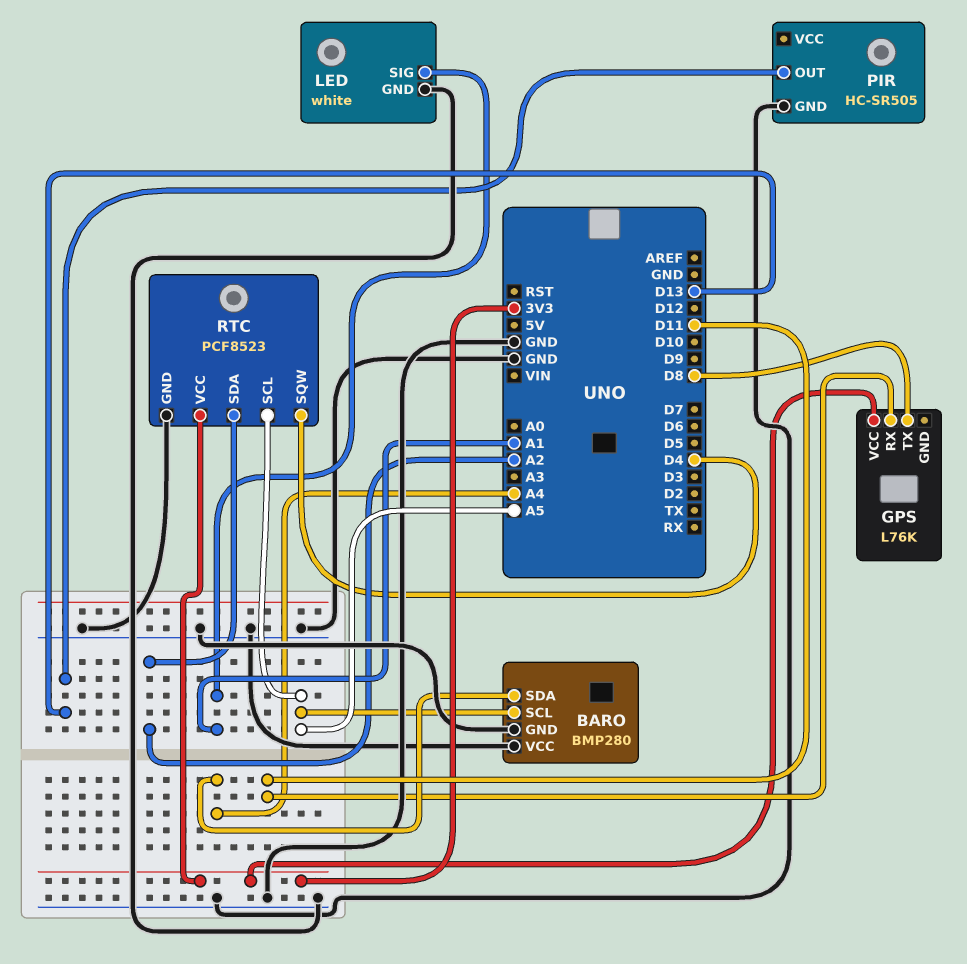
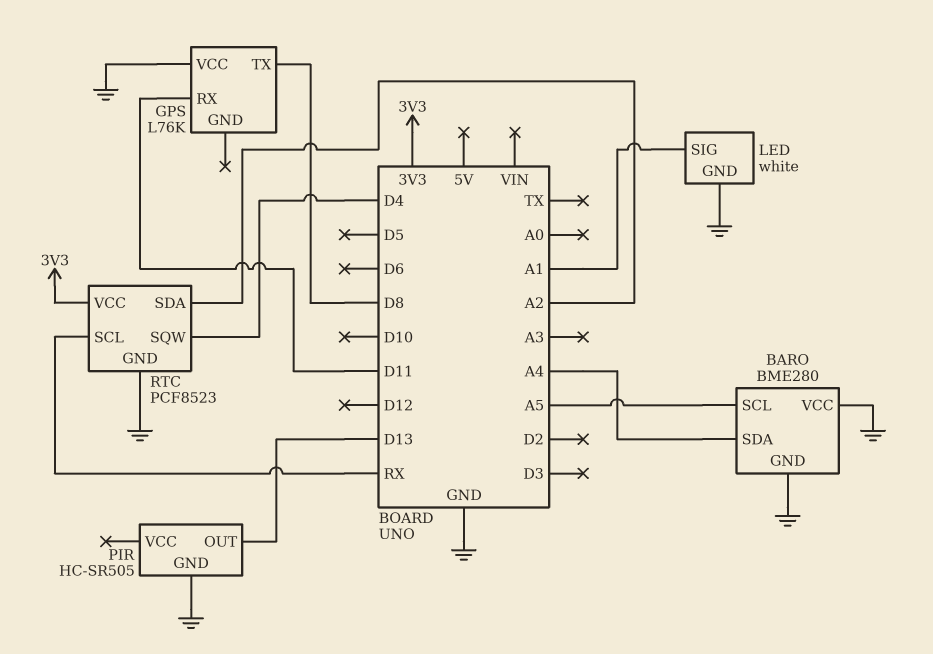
BARO: BMP280 -> BME280
GPS pin VCC: 3V3 -> GND
RTC pin SCL: A5 -> RX

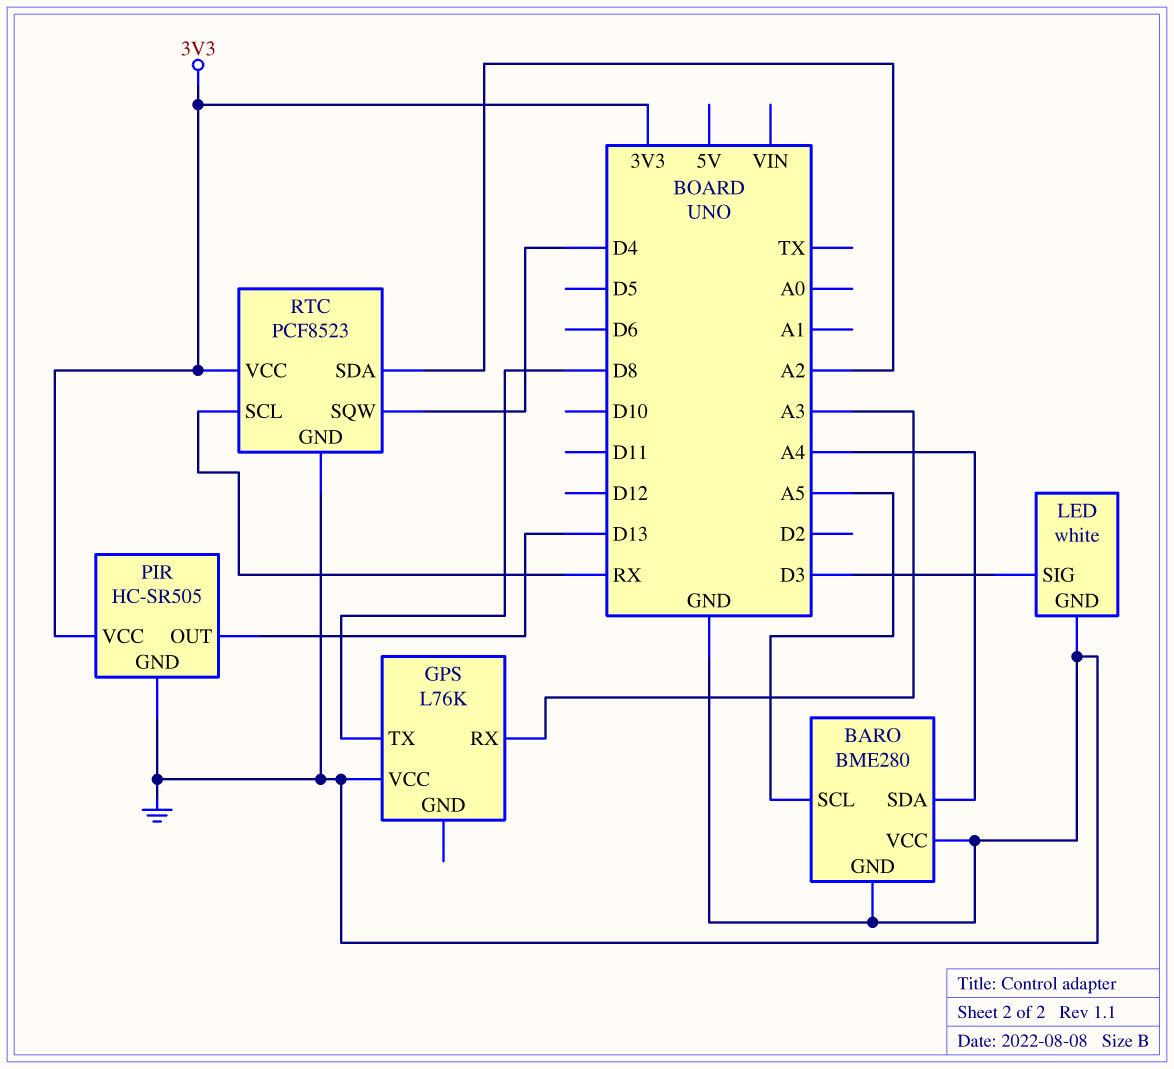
GPS pin RX: D11 -> A3
LED pin SIG: A1 -> D3
PIR pin VCC: none -> 3V3

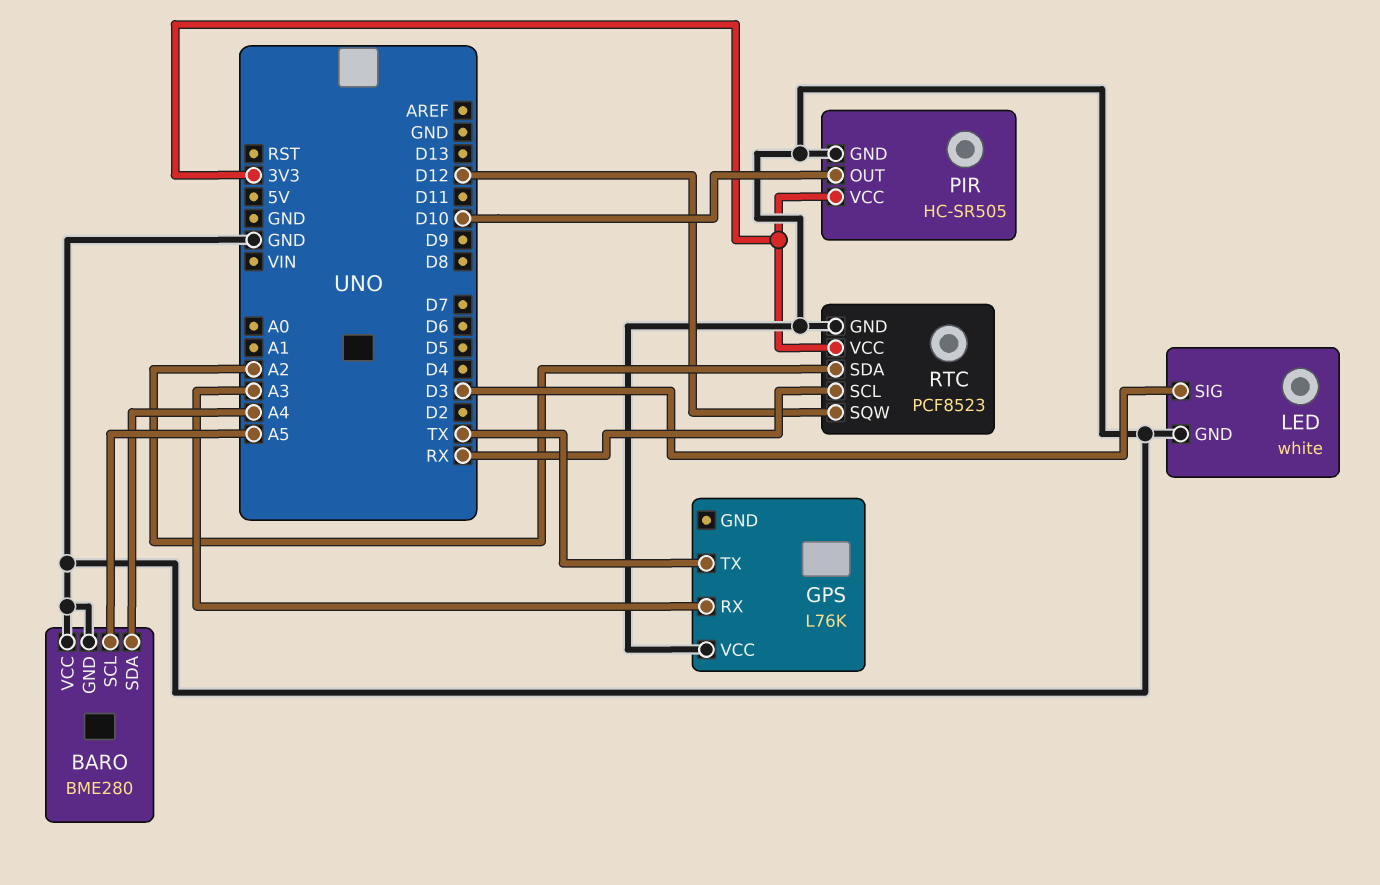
GPS pin TX: D8 -> TX
PIR pin OUT: D13 -> D10
RTC pin SQW: D4 -> D12

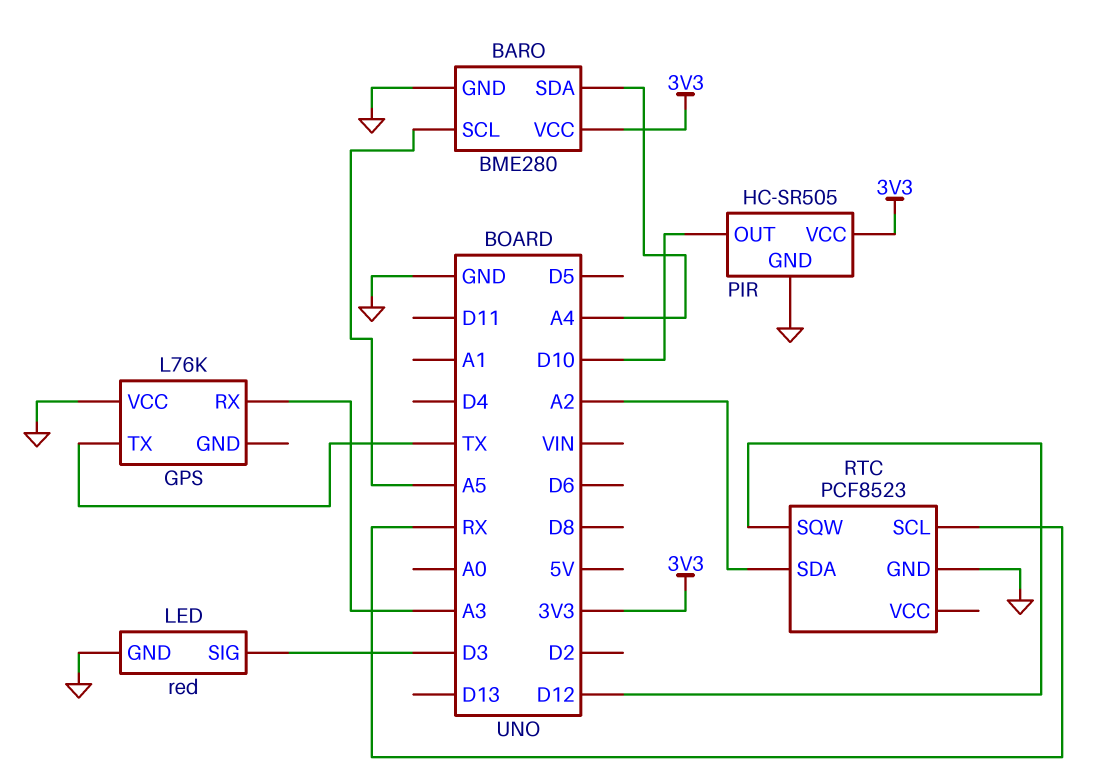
BARO pin VCC: GND -> 3V3
LED: white -> red
RTC pin VCC: 3V3 -> none

